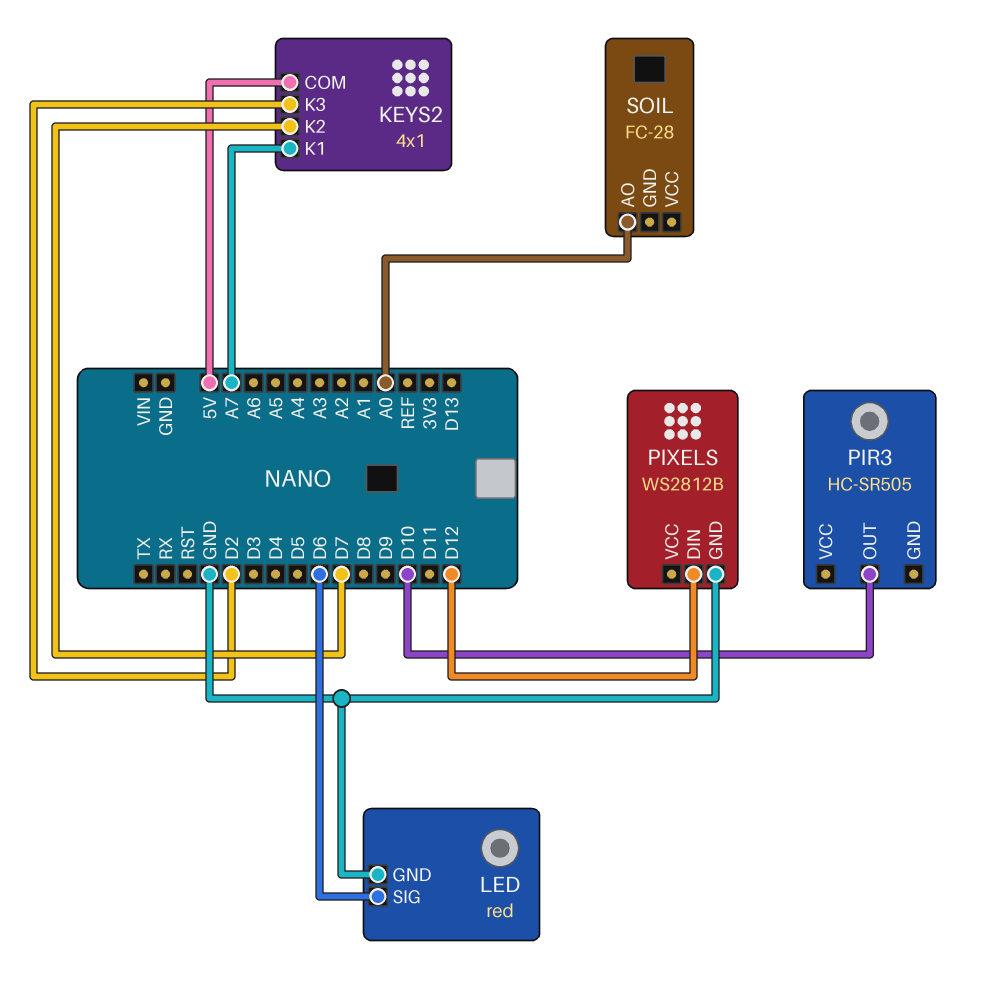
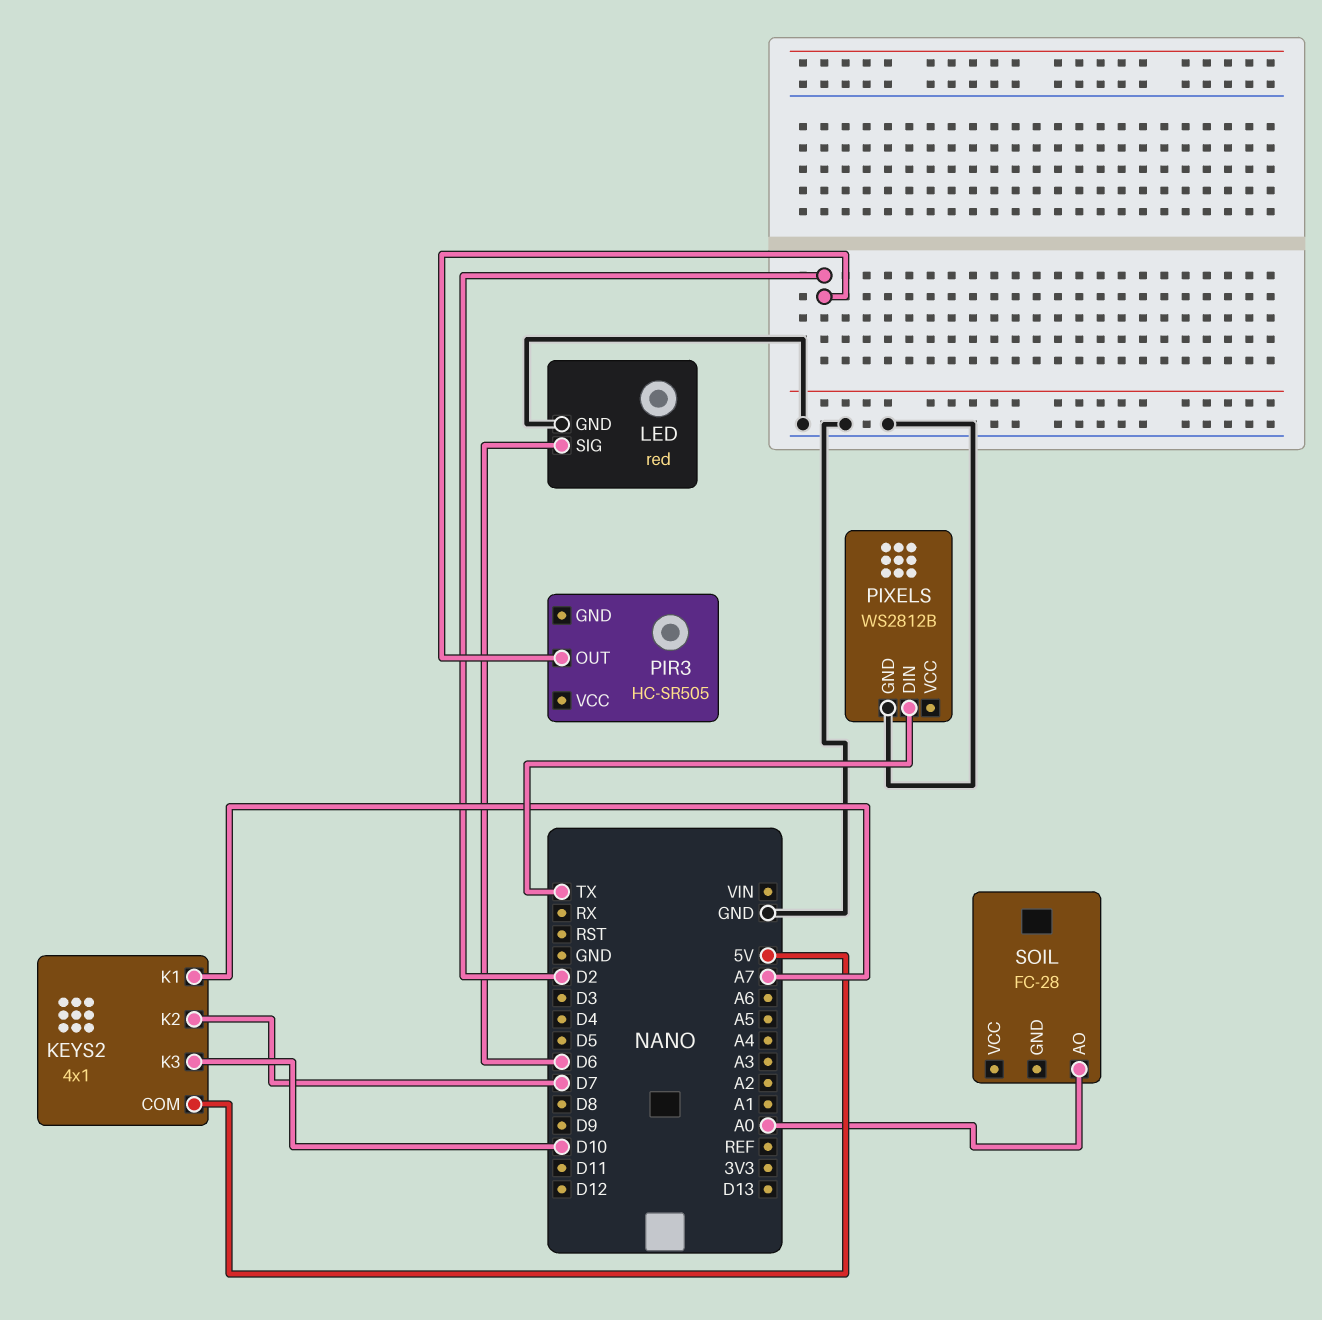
KEYS2 pin K3: D2 -> D10
PIR3 pin OUT: D10 -> D2
PIXELS pin DIN: D12 -> TX

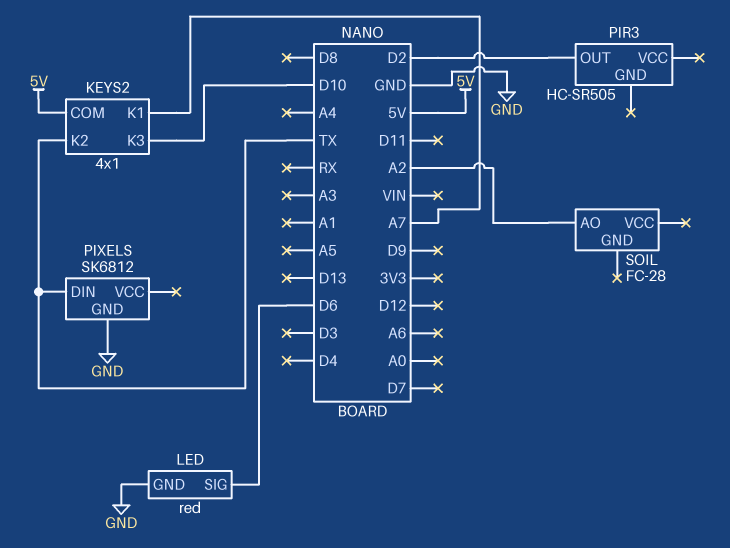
KEYS2 pin K2: D7 -> TX
PIXELS: WS2812B -> SK6812
SOIL pin AO: A0 -> A2

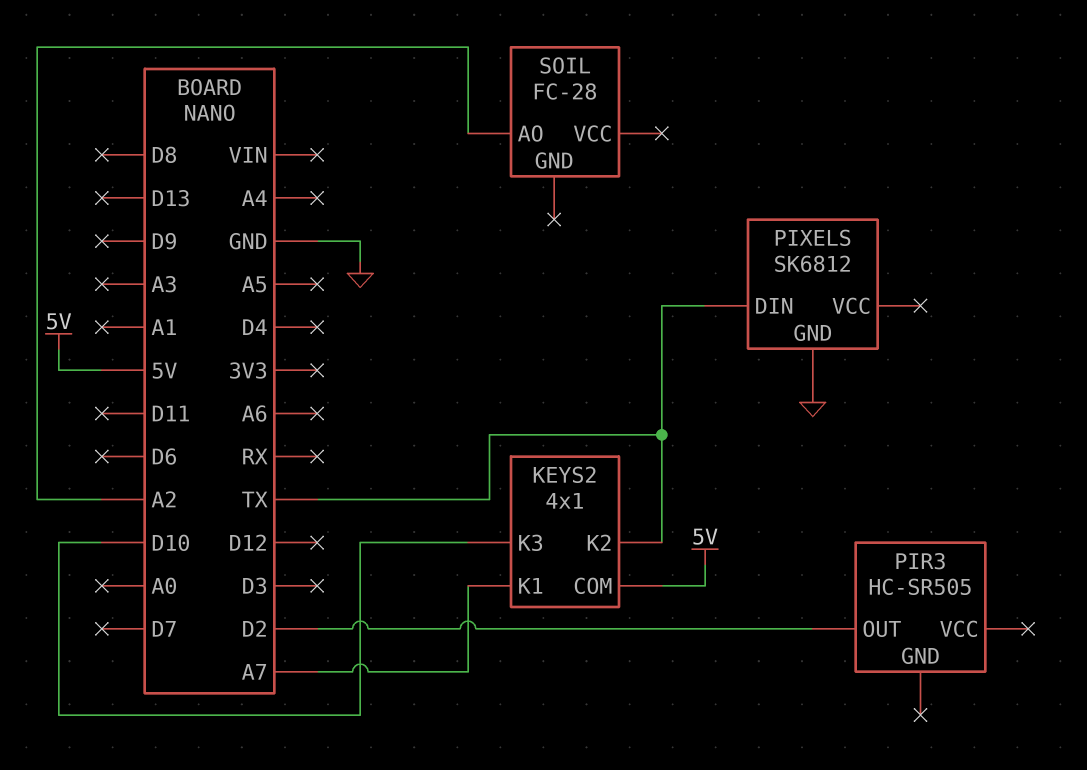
LED: red -> none
LED pin GND: GND -> none
LED pin SIG: D6 -> none

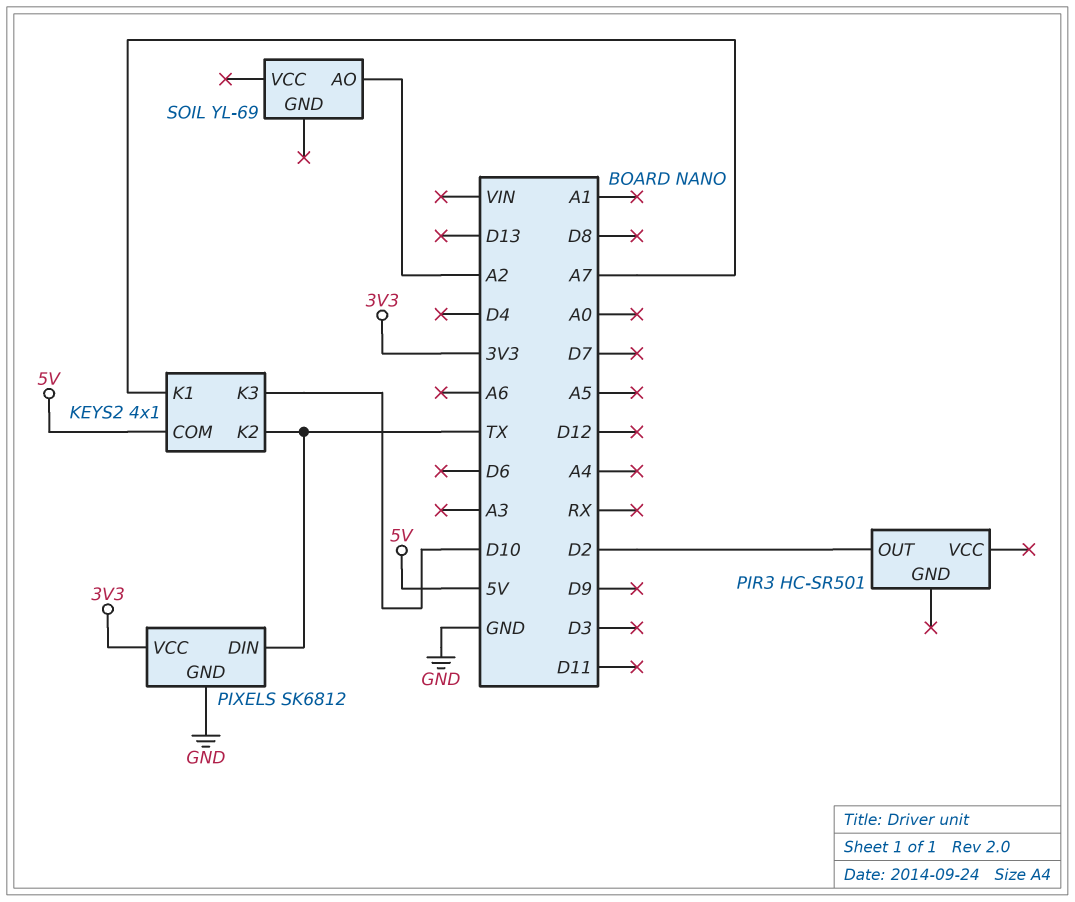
PIR3: HC-SR505 -> HC-SR501
PIXELS pin VCC: none -> 3V3
SOIL: FC-28 -> YL-69

